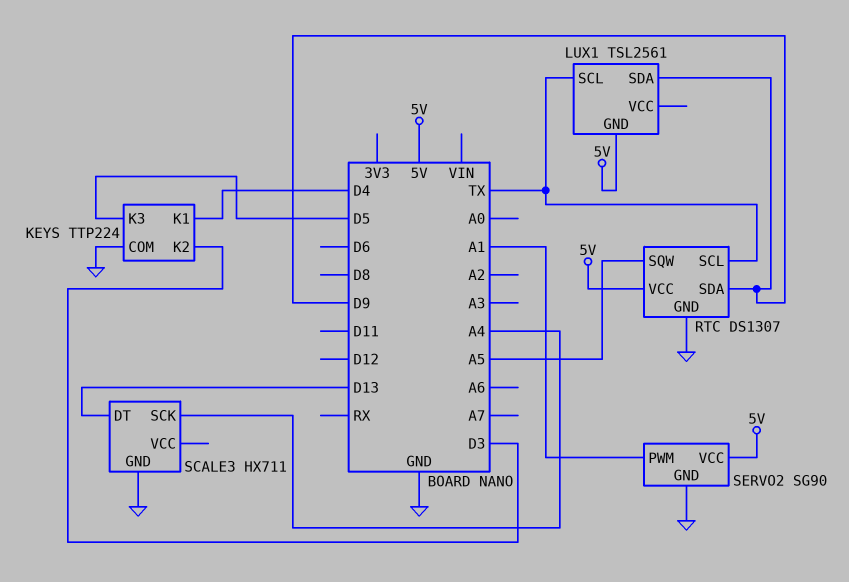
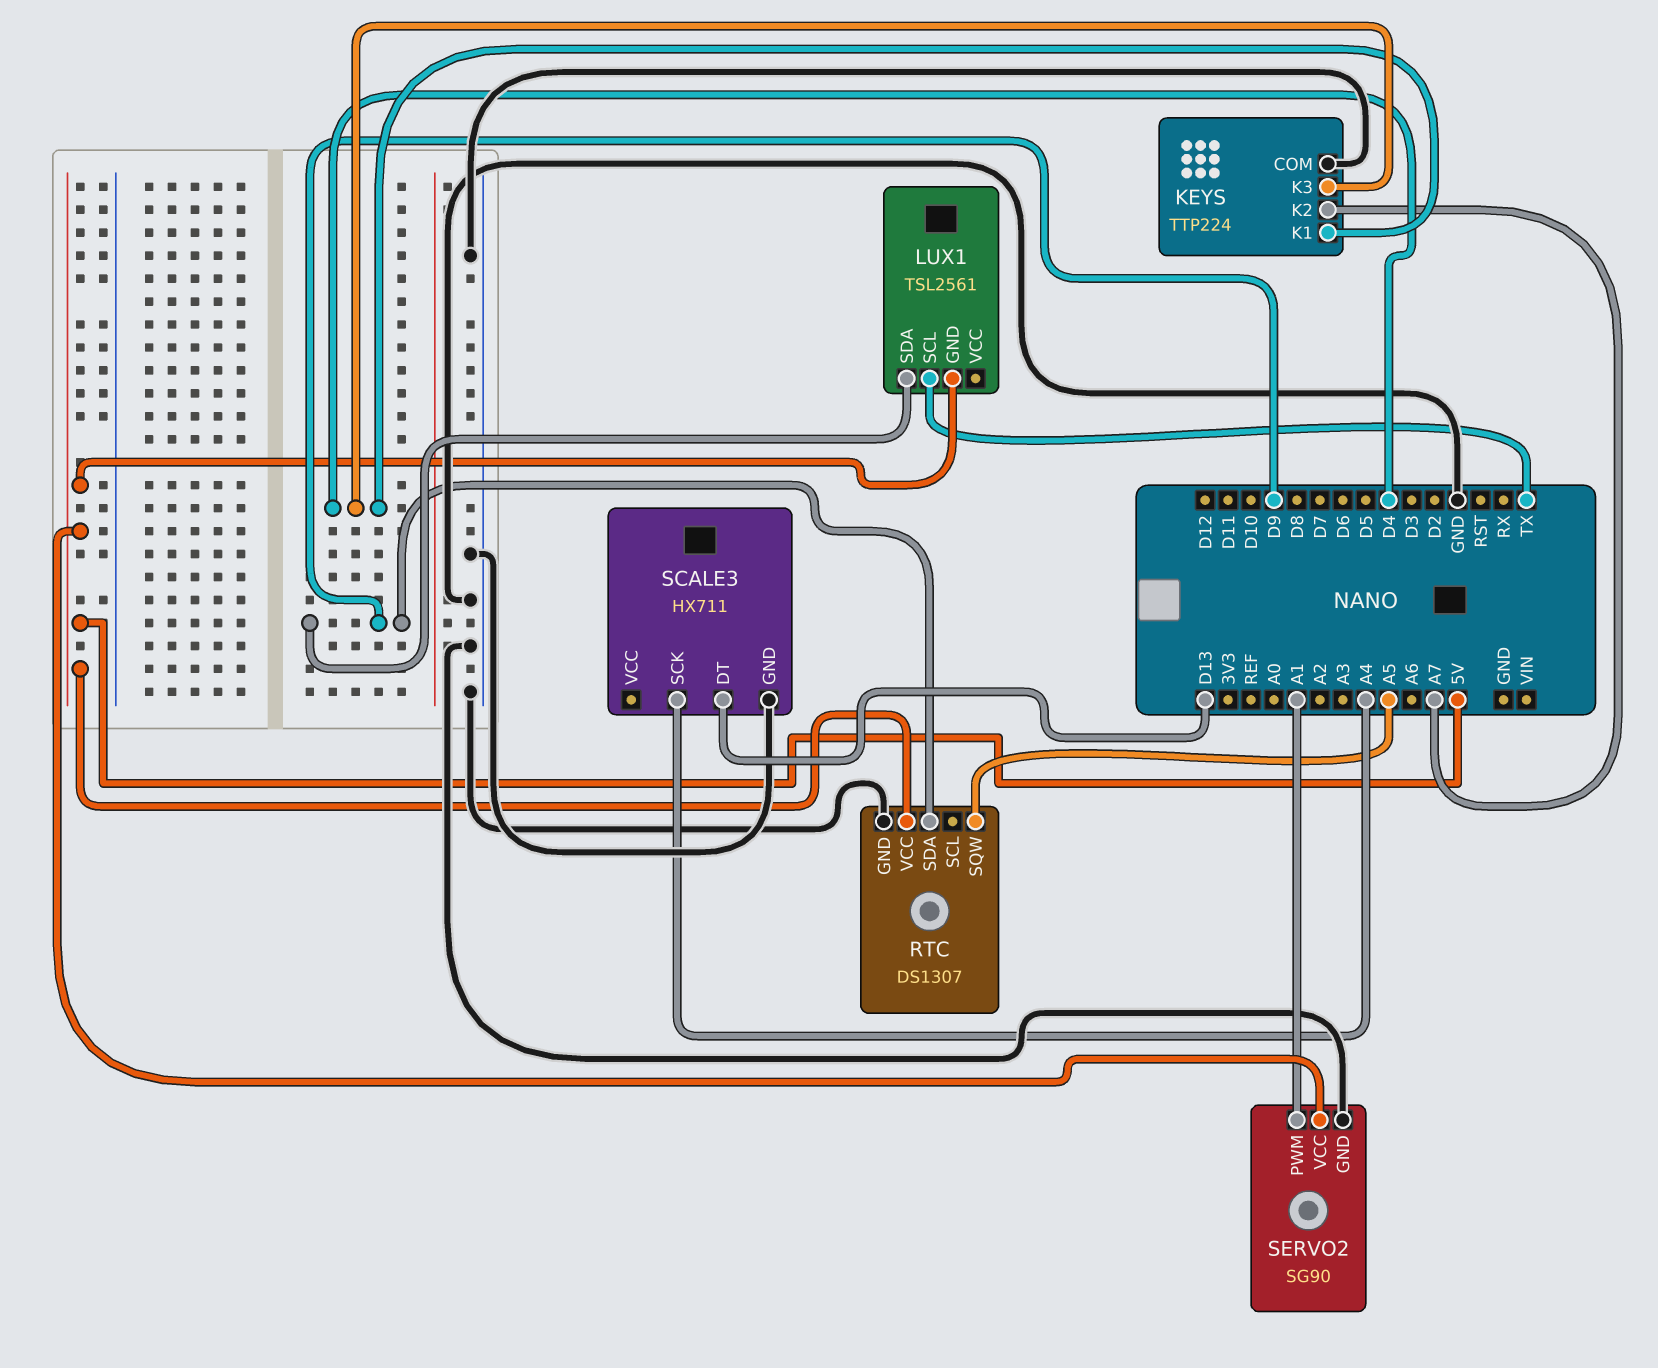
KEYS pin K2: D3 -> A7
KEYS pin K3: D5 -> D4
RTC pin SCL: TX -> none

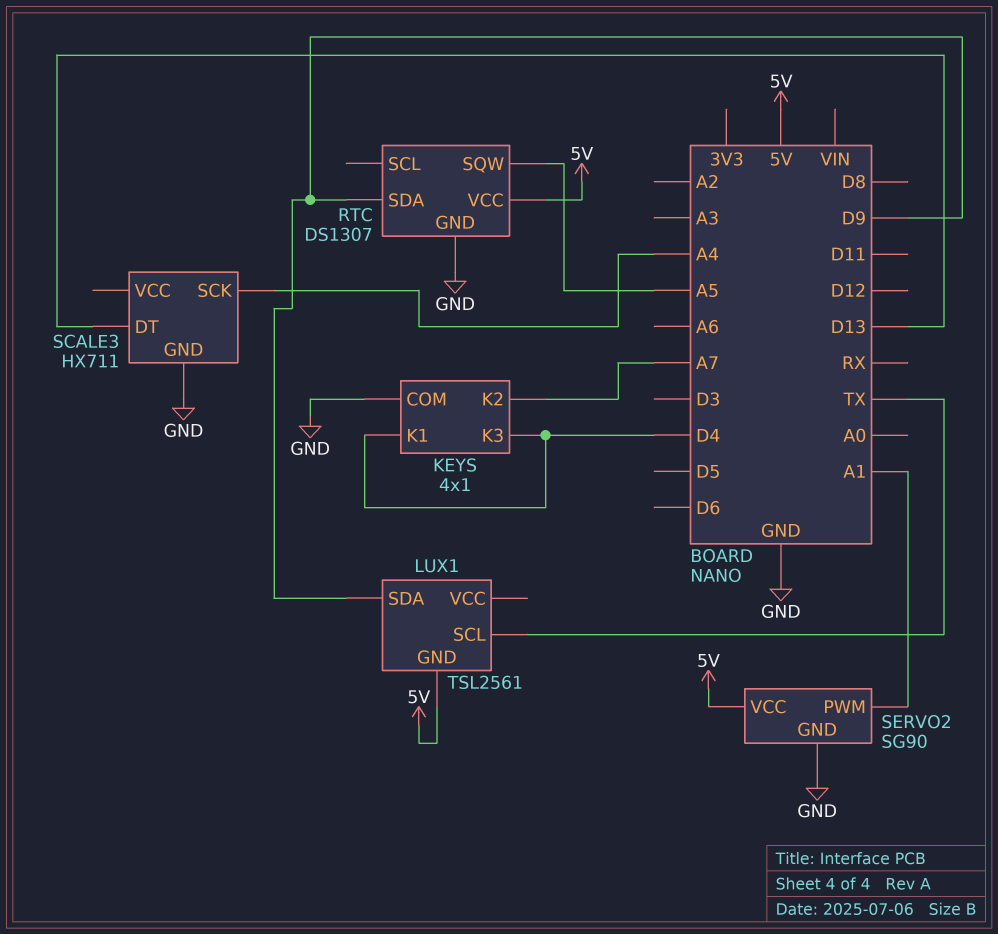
KEYS: TTP224 -> 4x1

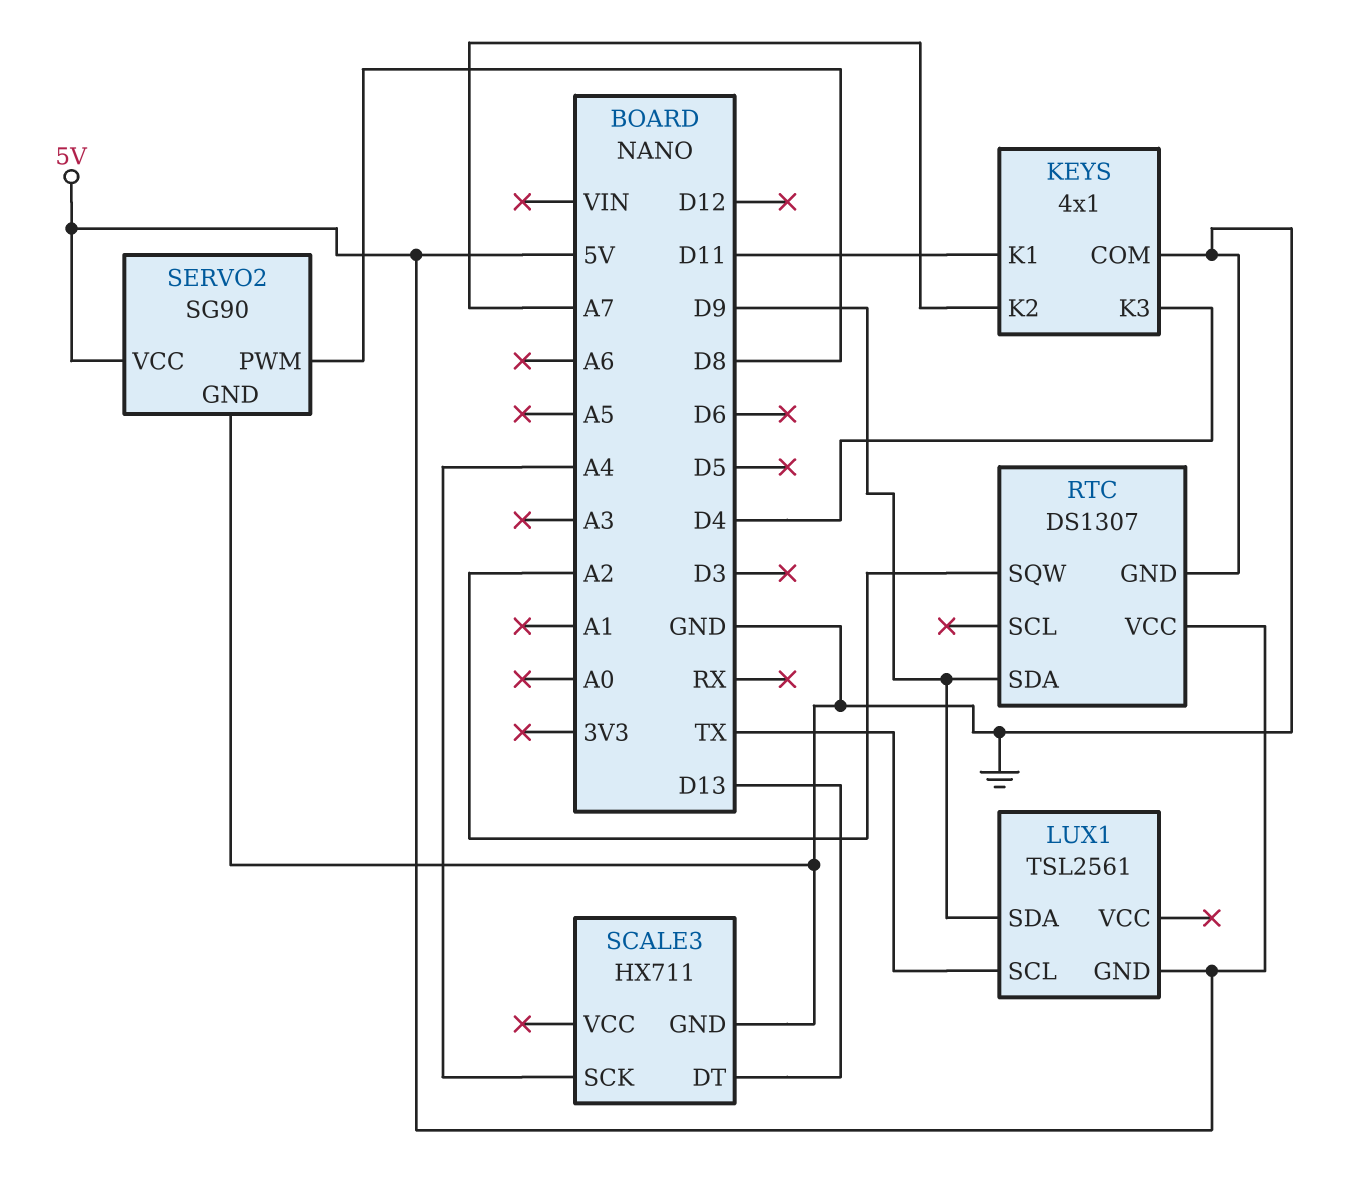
KEYS pin K1: D4 -> D11
RTC pin SQW: A5 -> A2
SERVO2 pin PWM: A1 -> D8

